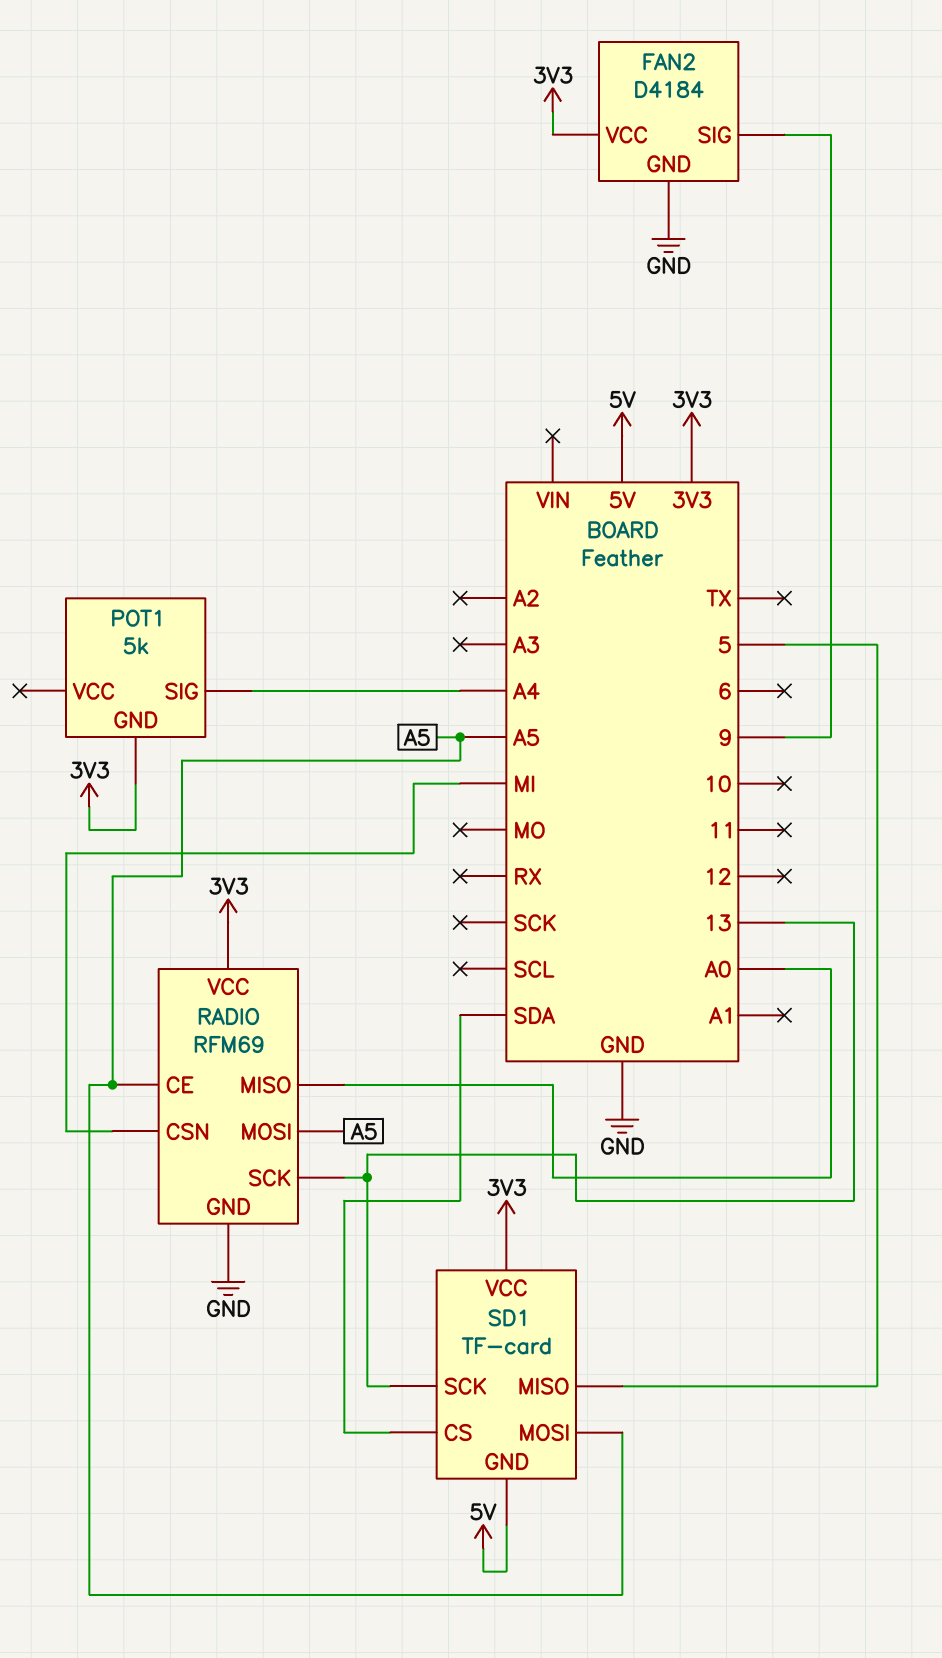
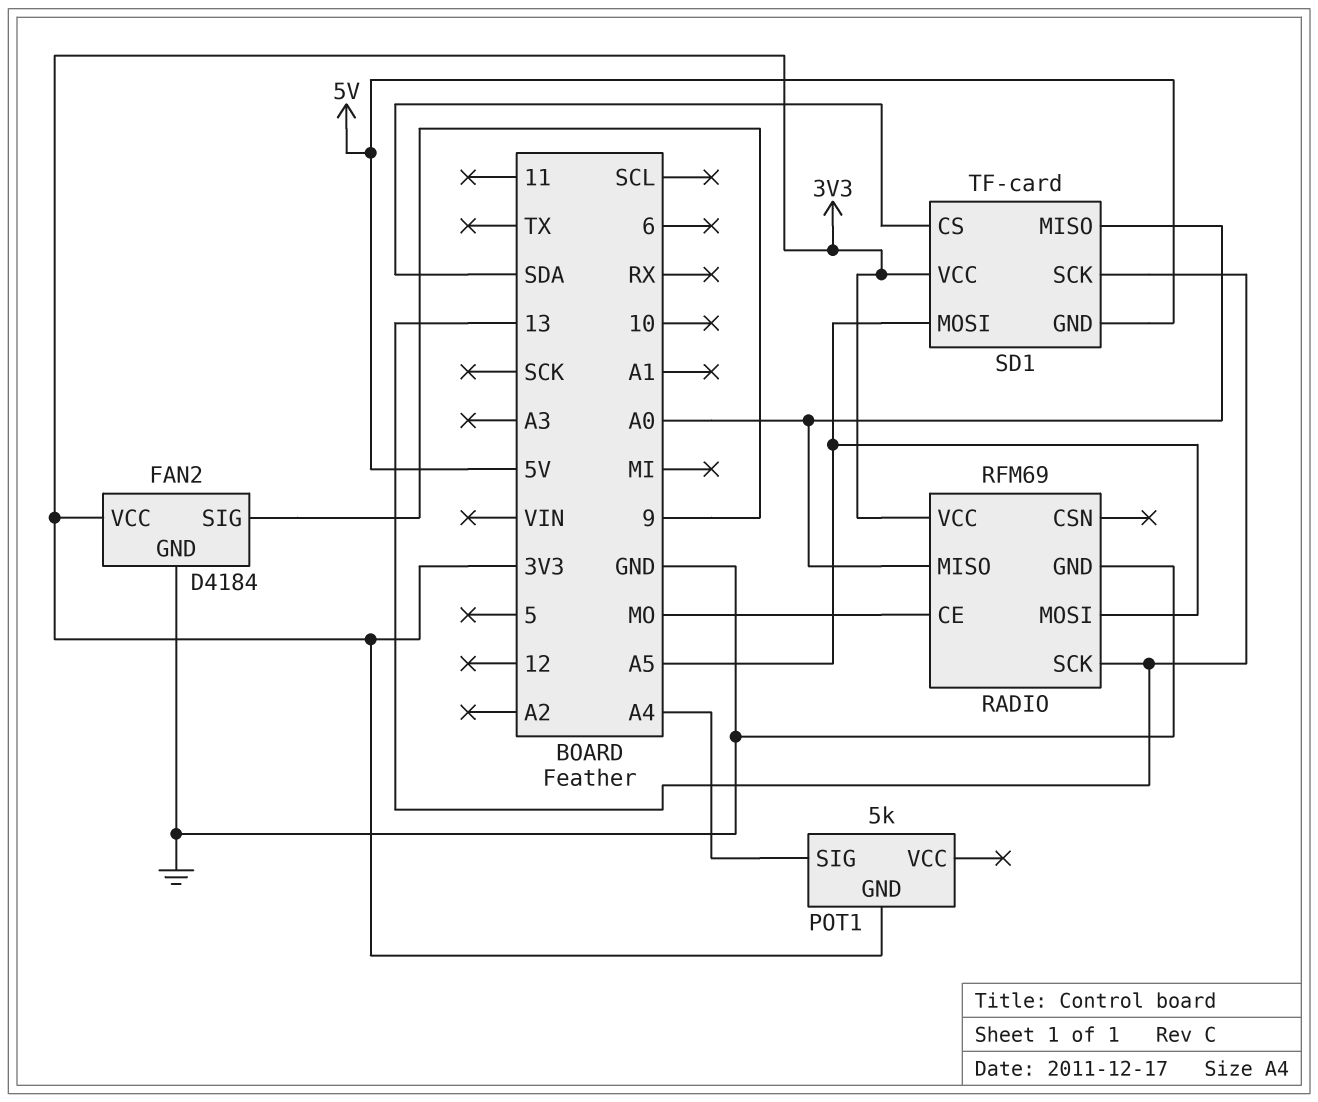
RADIO pin CE: A5 -> MO
RADIO pin CSN: MI -> none
SD1 pin MISO: 5 -> A0

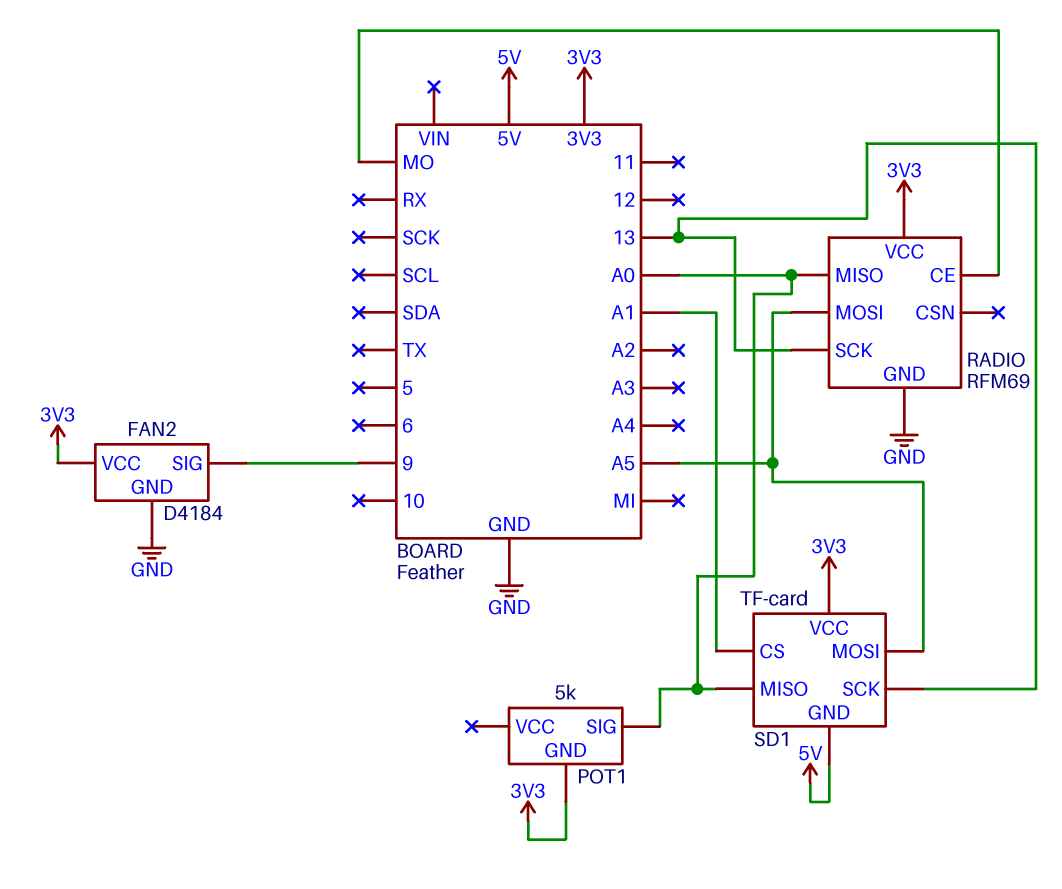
POT1 pin SIG: A4 -> A0
SD1 pin CS: SDA -> A1

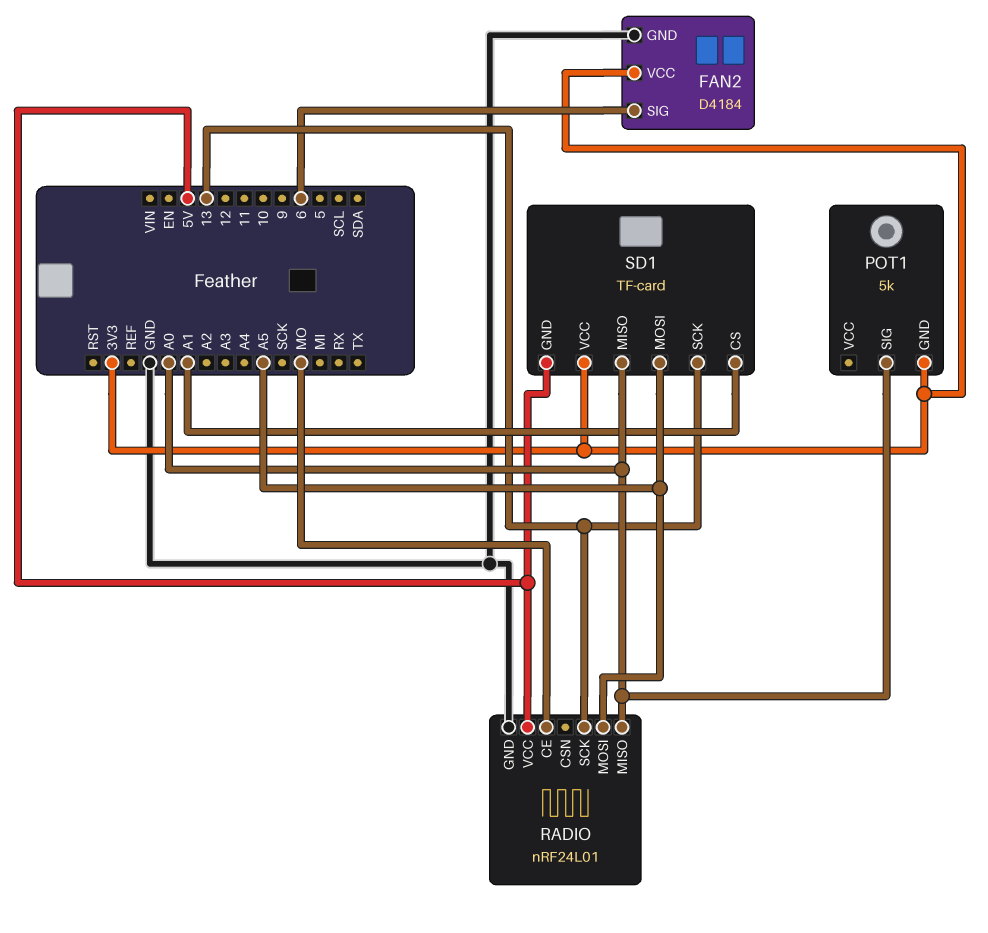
FAN2 pin SIG: 9 -> 6
RADIO: RFM69 -> nRF24L01
RADIO pin VCC: 3V3 -> 5V

